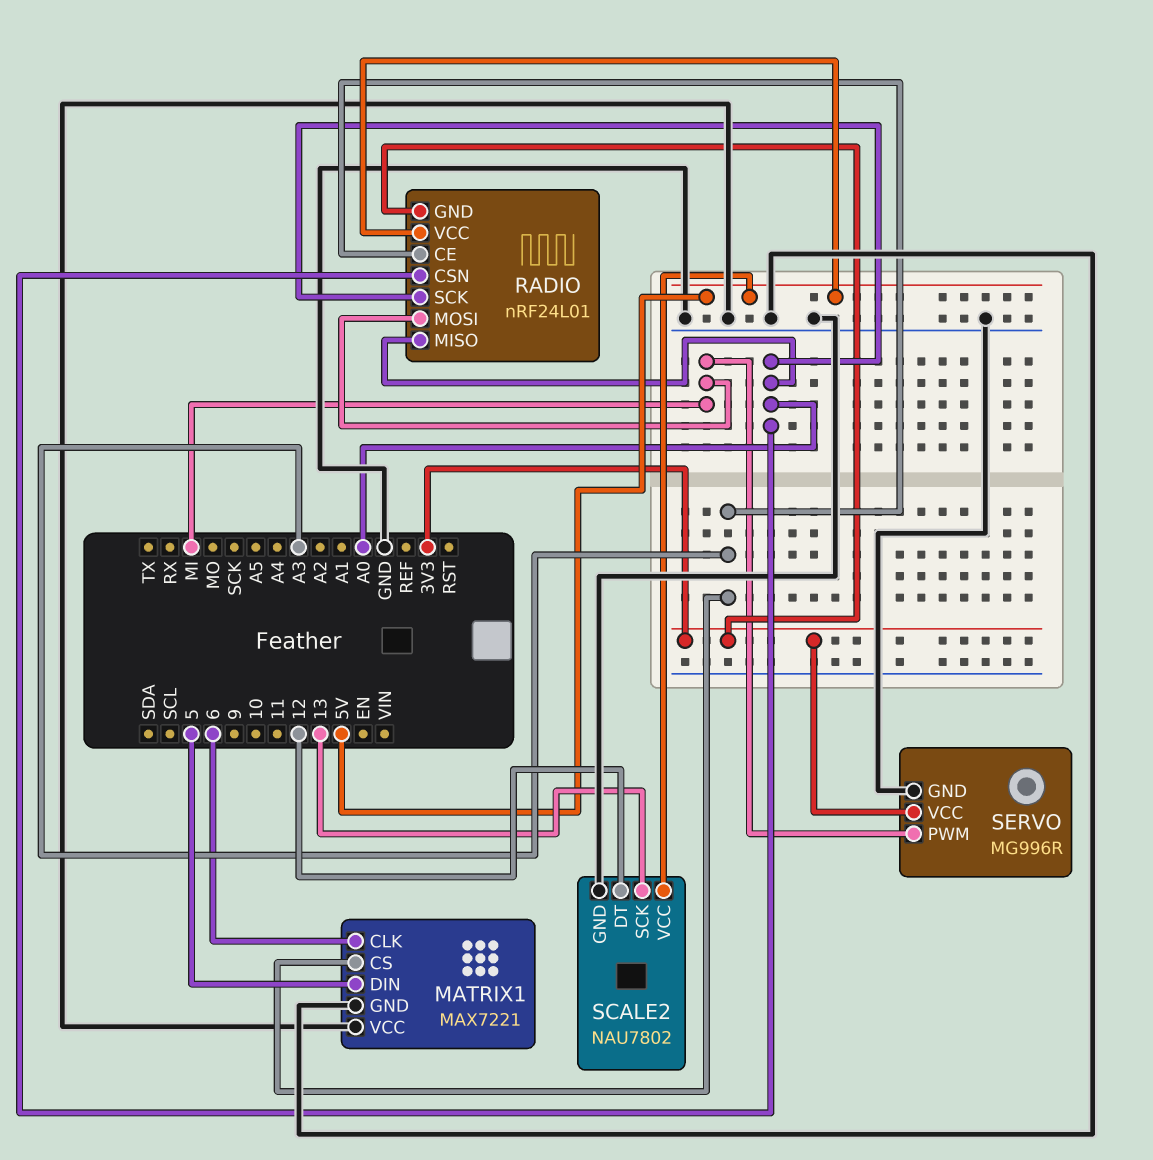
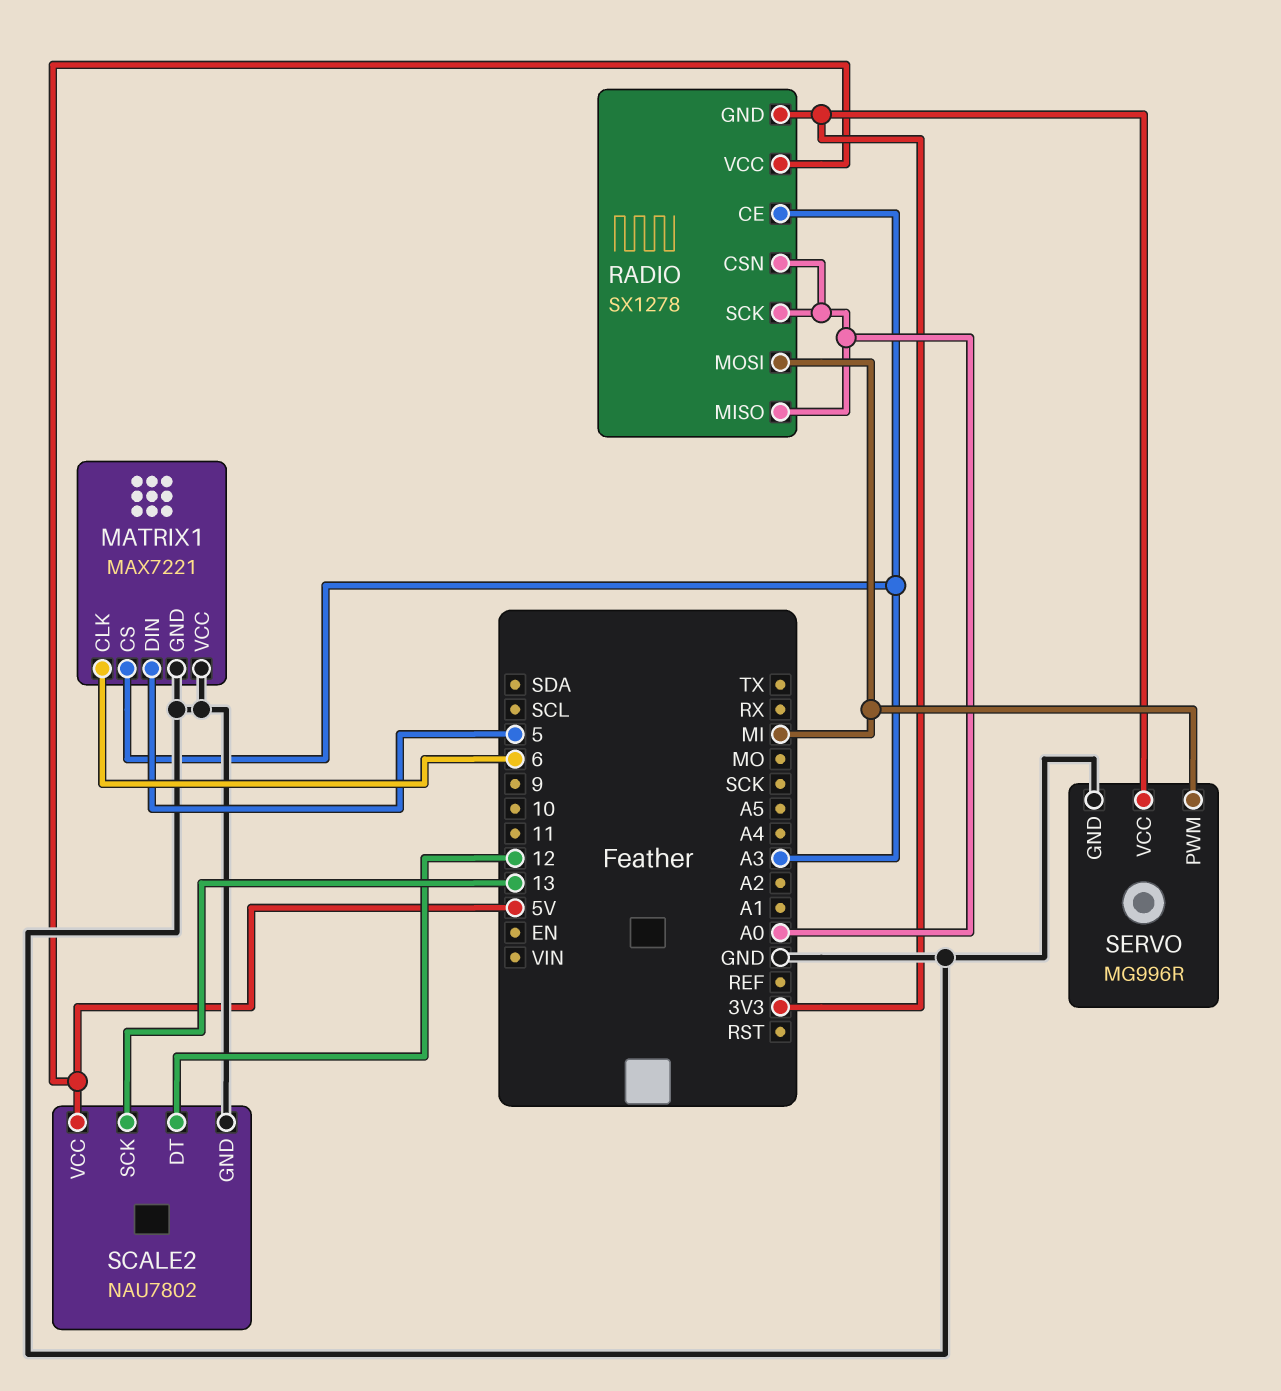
RADIO: nRF24L01 -> SX1278

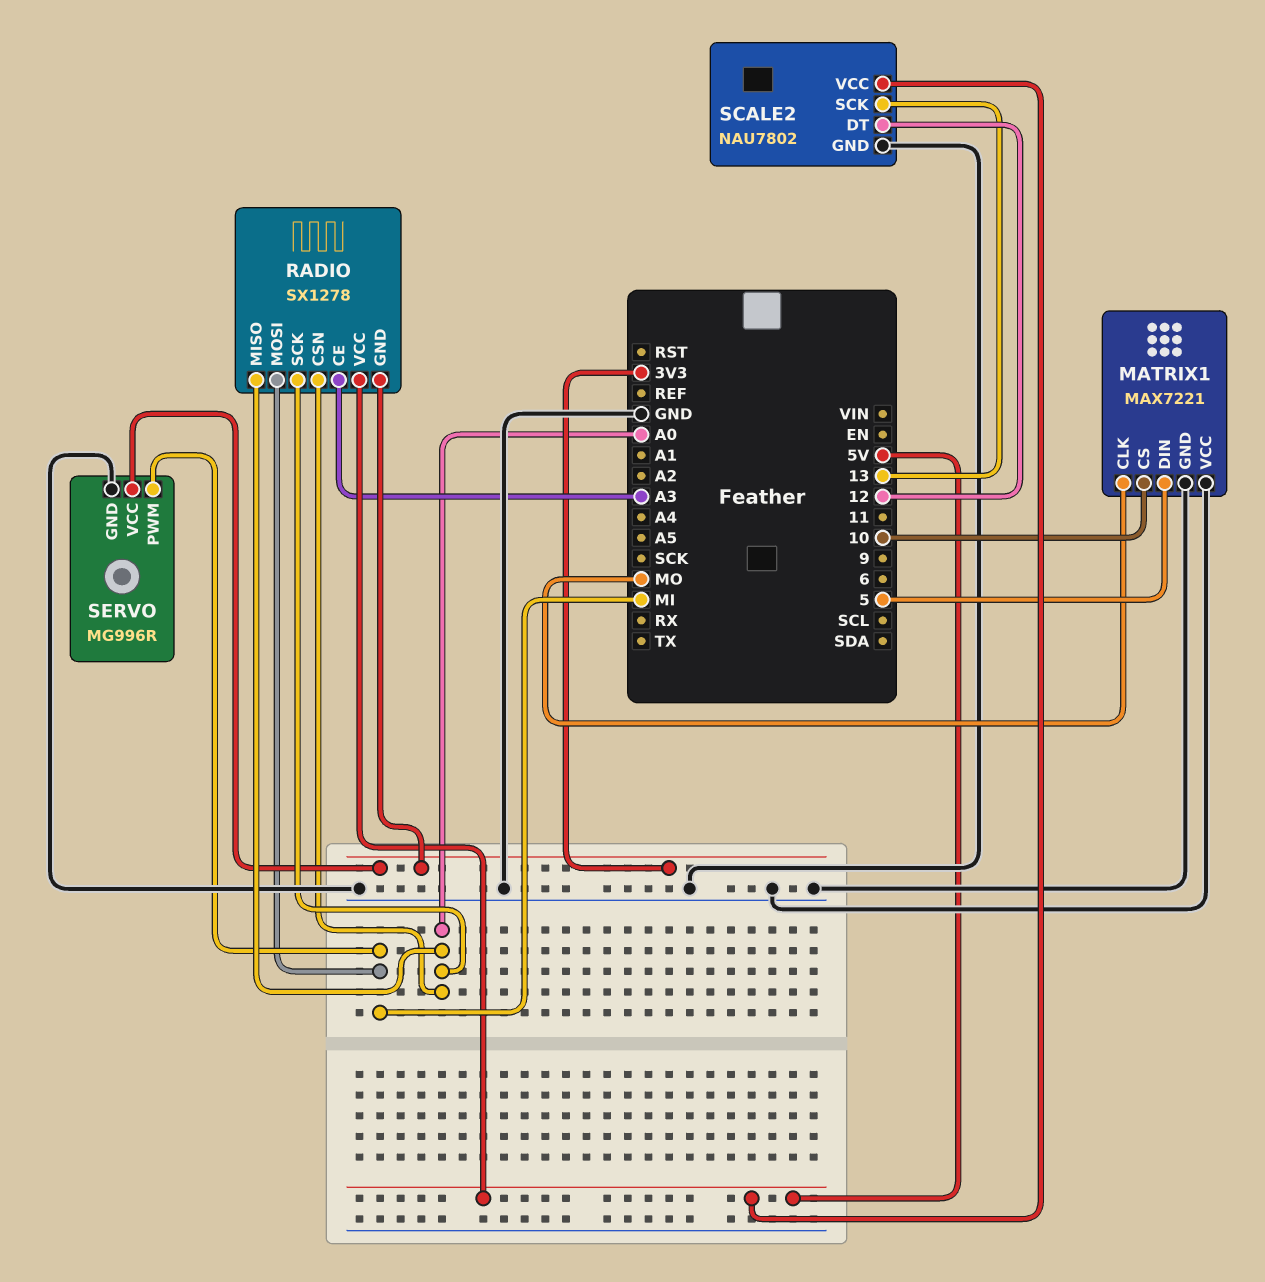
MATRIX1 pin CLK: 6 -> MO
MATRIX1 pin CS: A3 -> 10

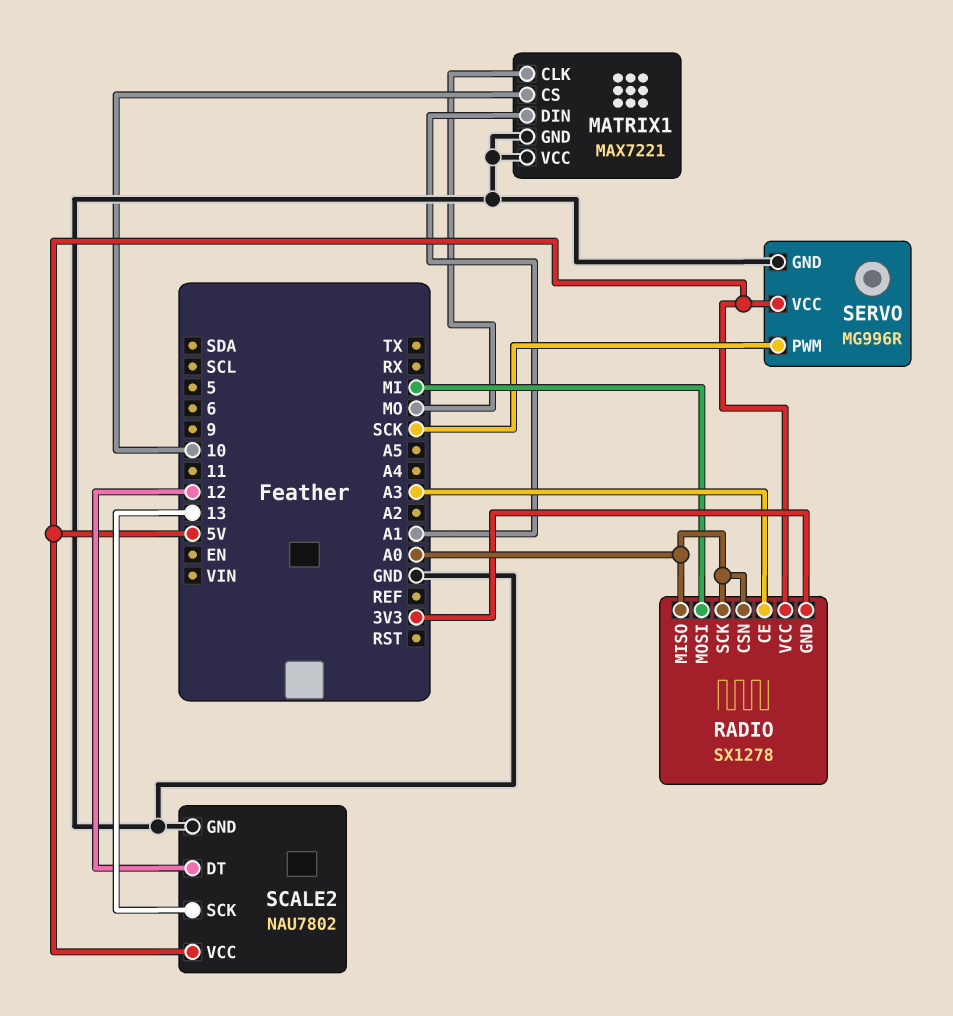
MATRIX1 pin DIN: 5 -> A1
SERVO pin PWM: MI -> SCK
SERVO pin VCC: 3V3 -> 5V

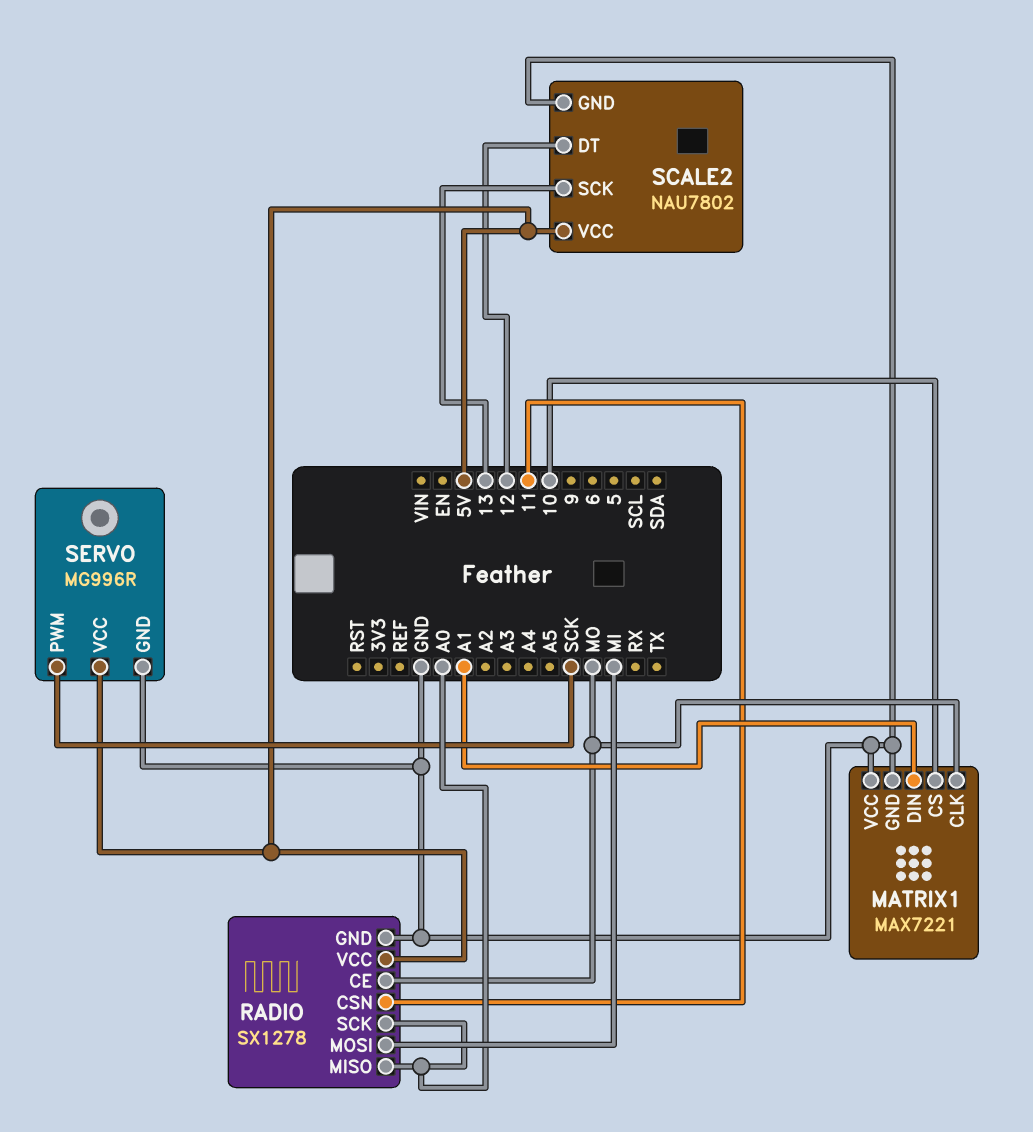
RADIO pin CE: A3 -> MO
RADIO pin CSN: A0 -> 11
RADIO pin GND: 3V3 -> GND

